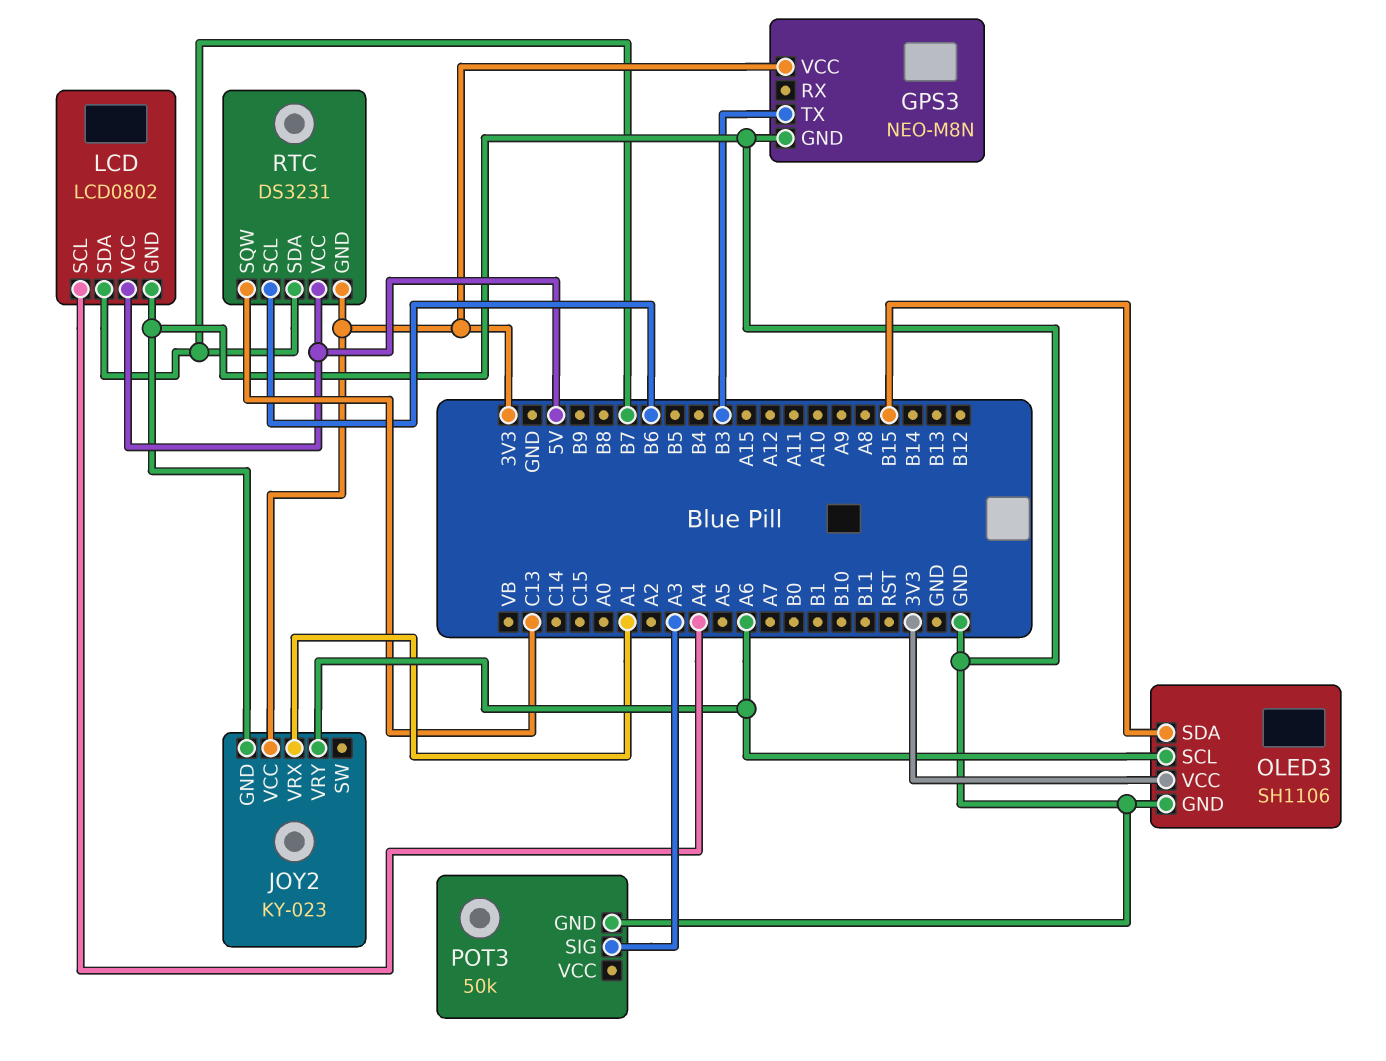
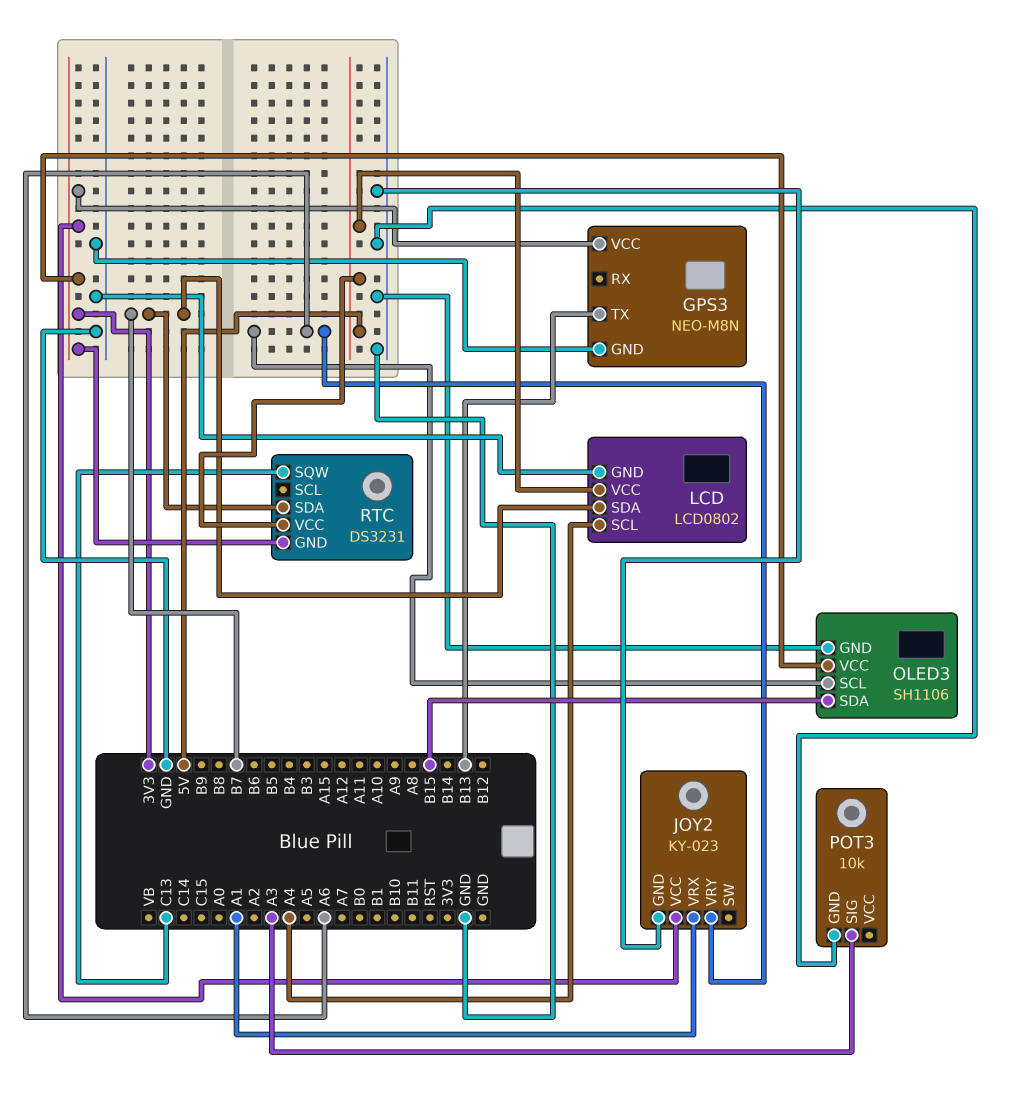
GPS3 pin TX: B3 -> B13
POT3: 50k -> 10k
RTC pin SCL: B6 -> none

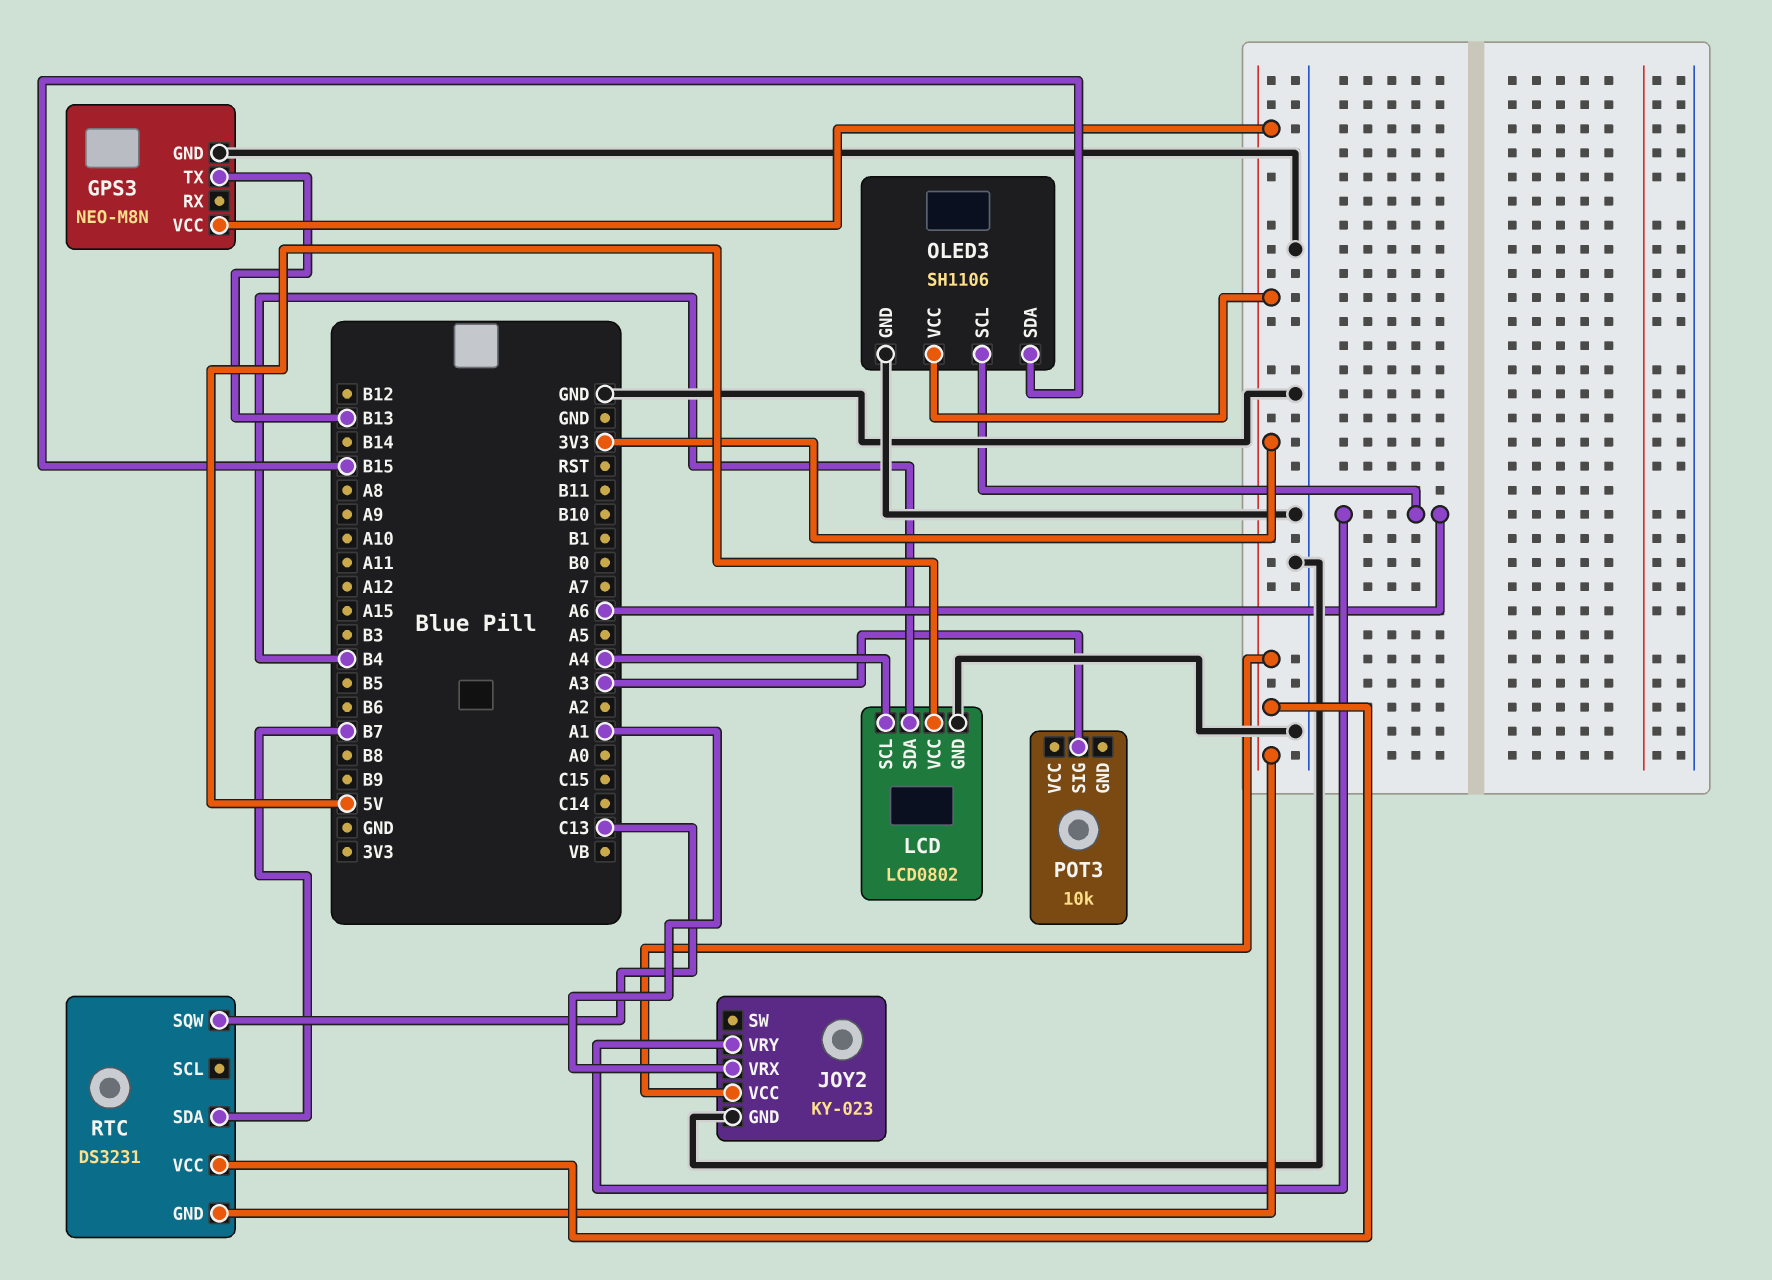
LCD pin SDA: B7 -> B4
POT3 pin GND: GND -> none
RTC pin VCC: 5V -> 3V3

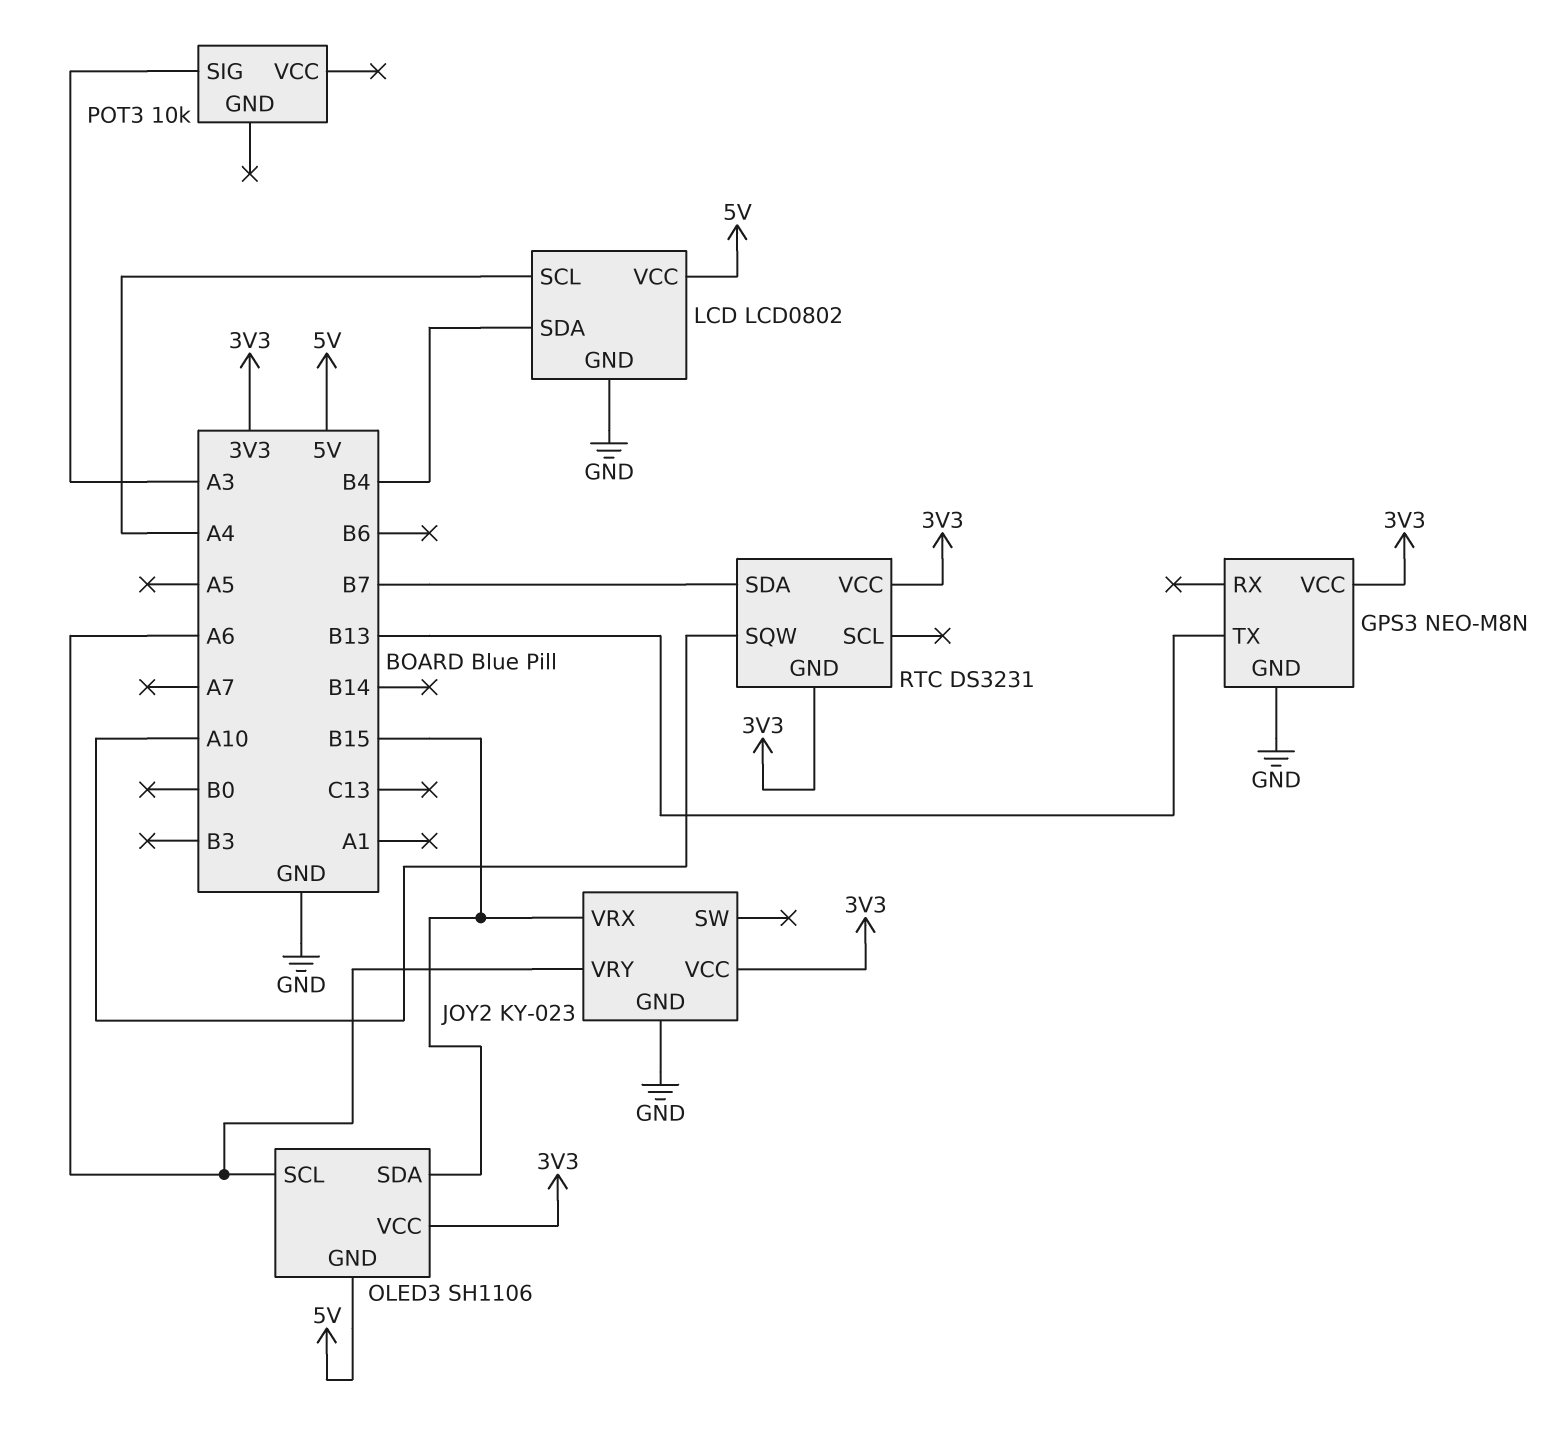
JOY2 pin VRX: A1 -> B15
OLED3 pin GND: GND -> 5V
RTC pin SQW: C13 -> A10

